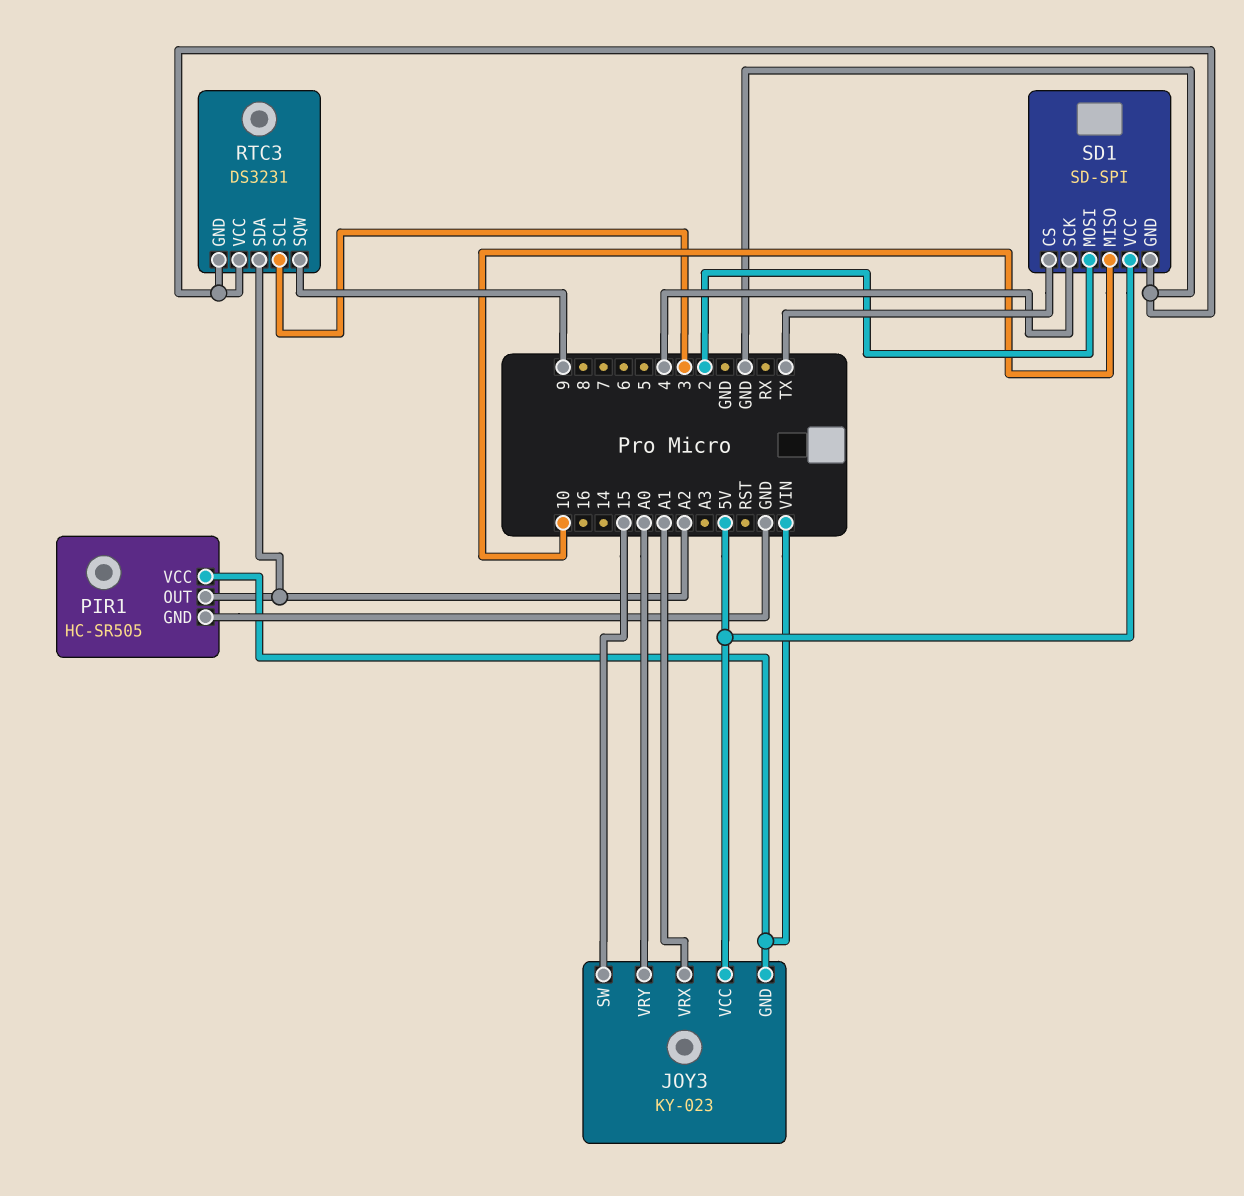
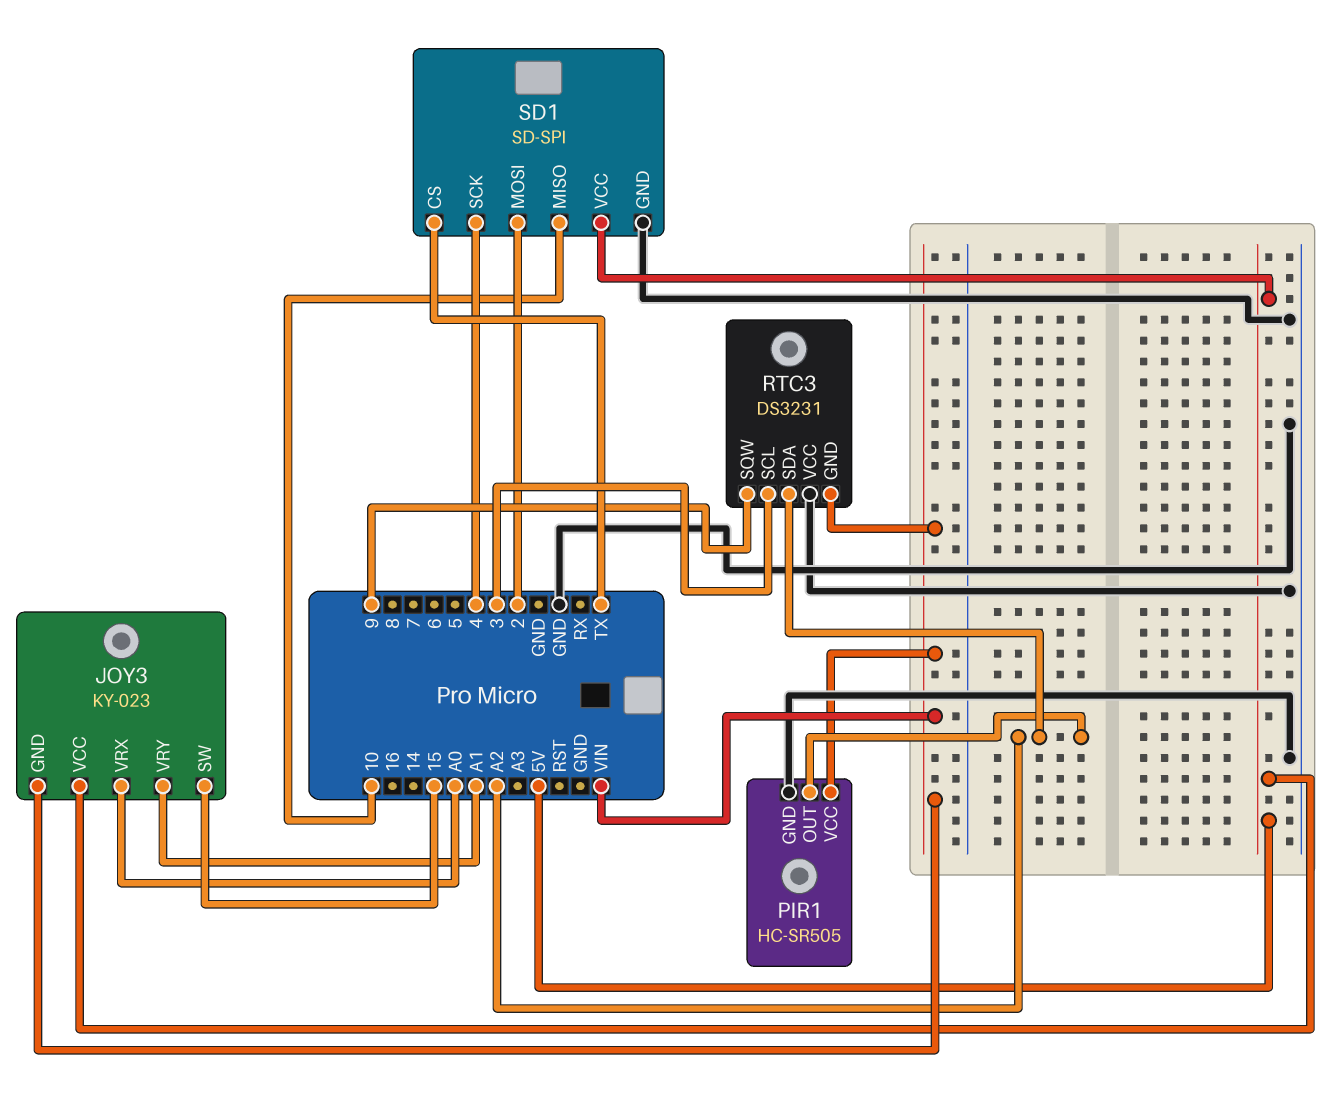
JOY3 pin VRX: A1 -> A0
JOY3 pin VRY: A0 -> A1
RTC3 pin GND: GND -> VIN

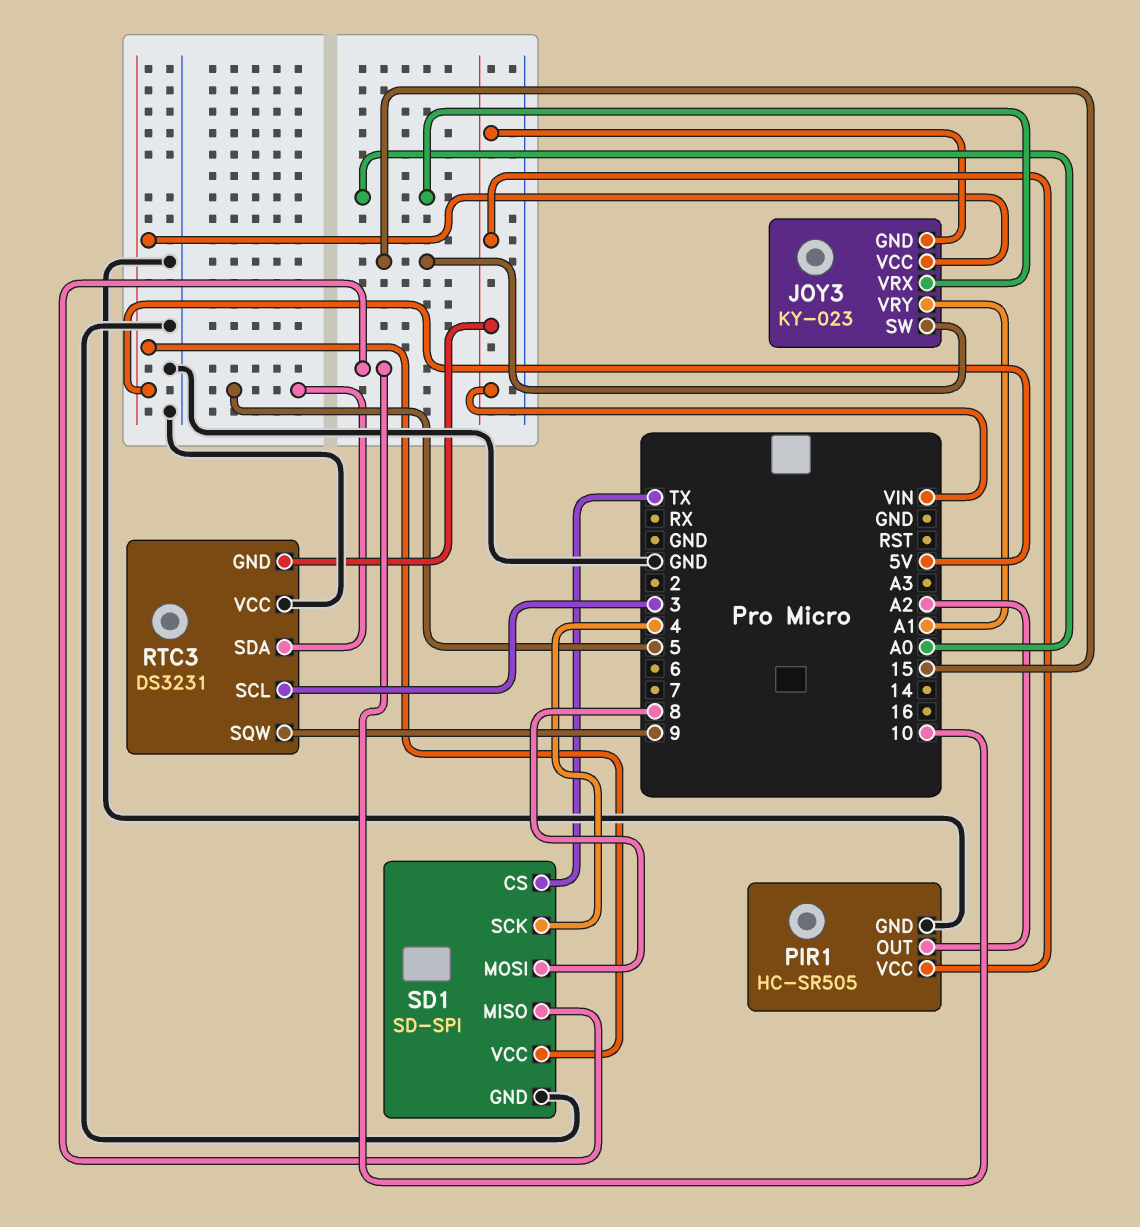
RTC3 pin SDA: A2 -> 5
SD1 pin MOSI: 2 -> 8

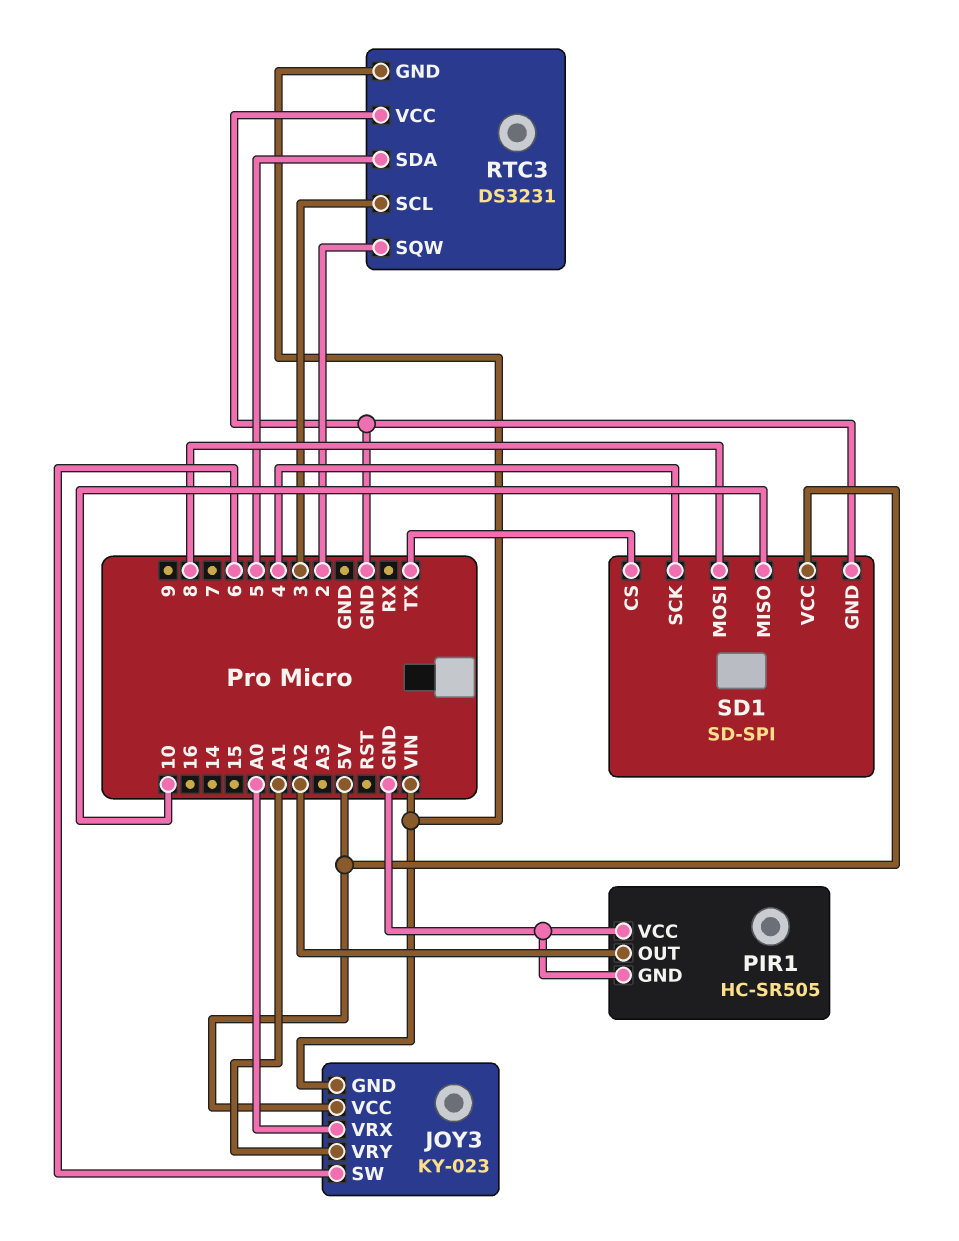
JOY3 pin SW: 15 -> 6
PIR1 pin VCC: VIN -> GND
RTC3 pin SQW: 9 -> 2

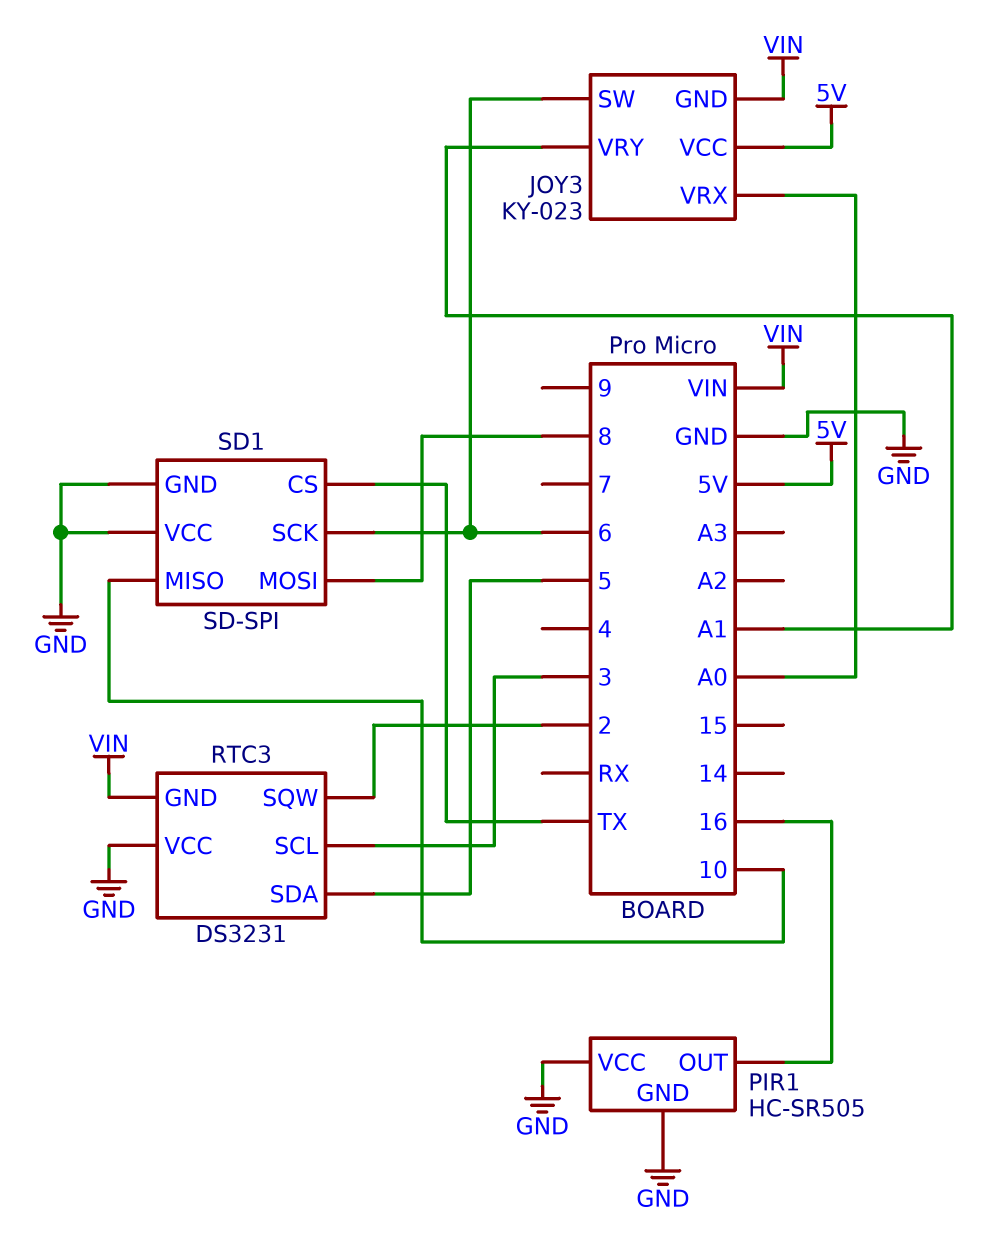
PIR1 pin OUT: A2 -> 16
SD1 pin SCK: 4 -> 6
SD1 pin VCC: 5V -> GND

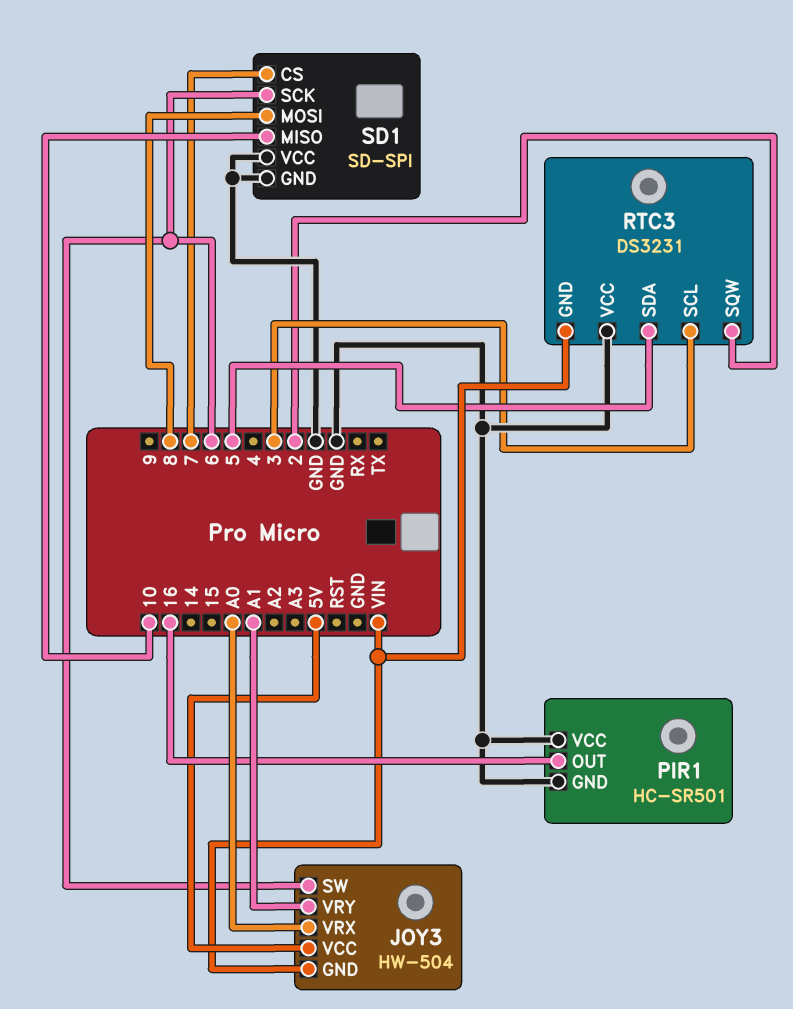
JOY3: KY-023 -> HW-504
PIR1: HC-SR505 -> HC-SR501
SD1 pin CS: TX -> 7

